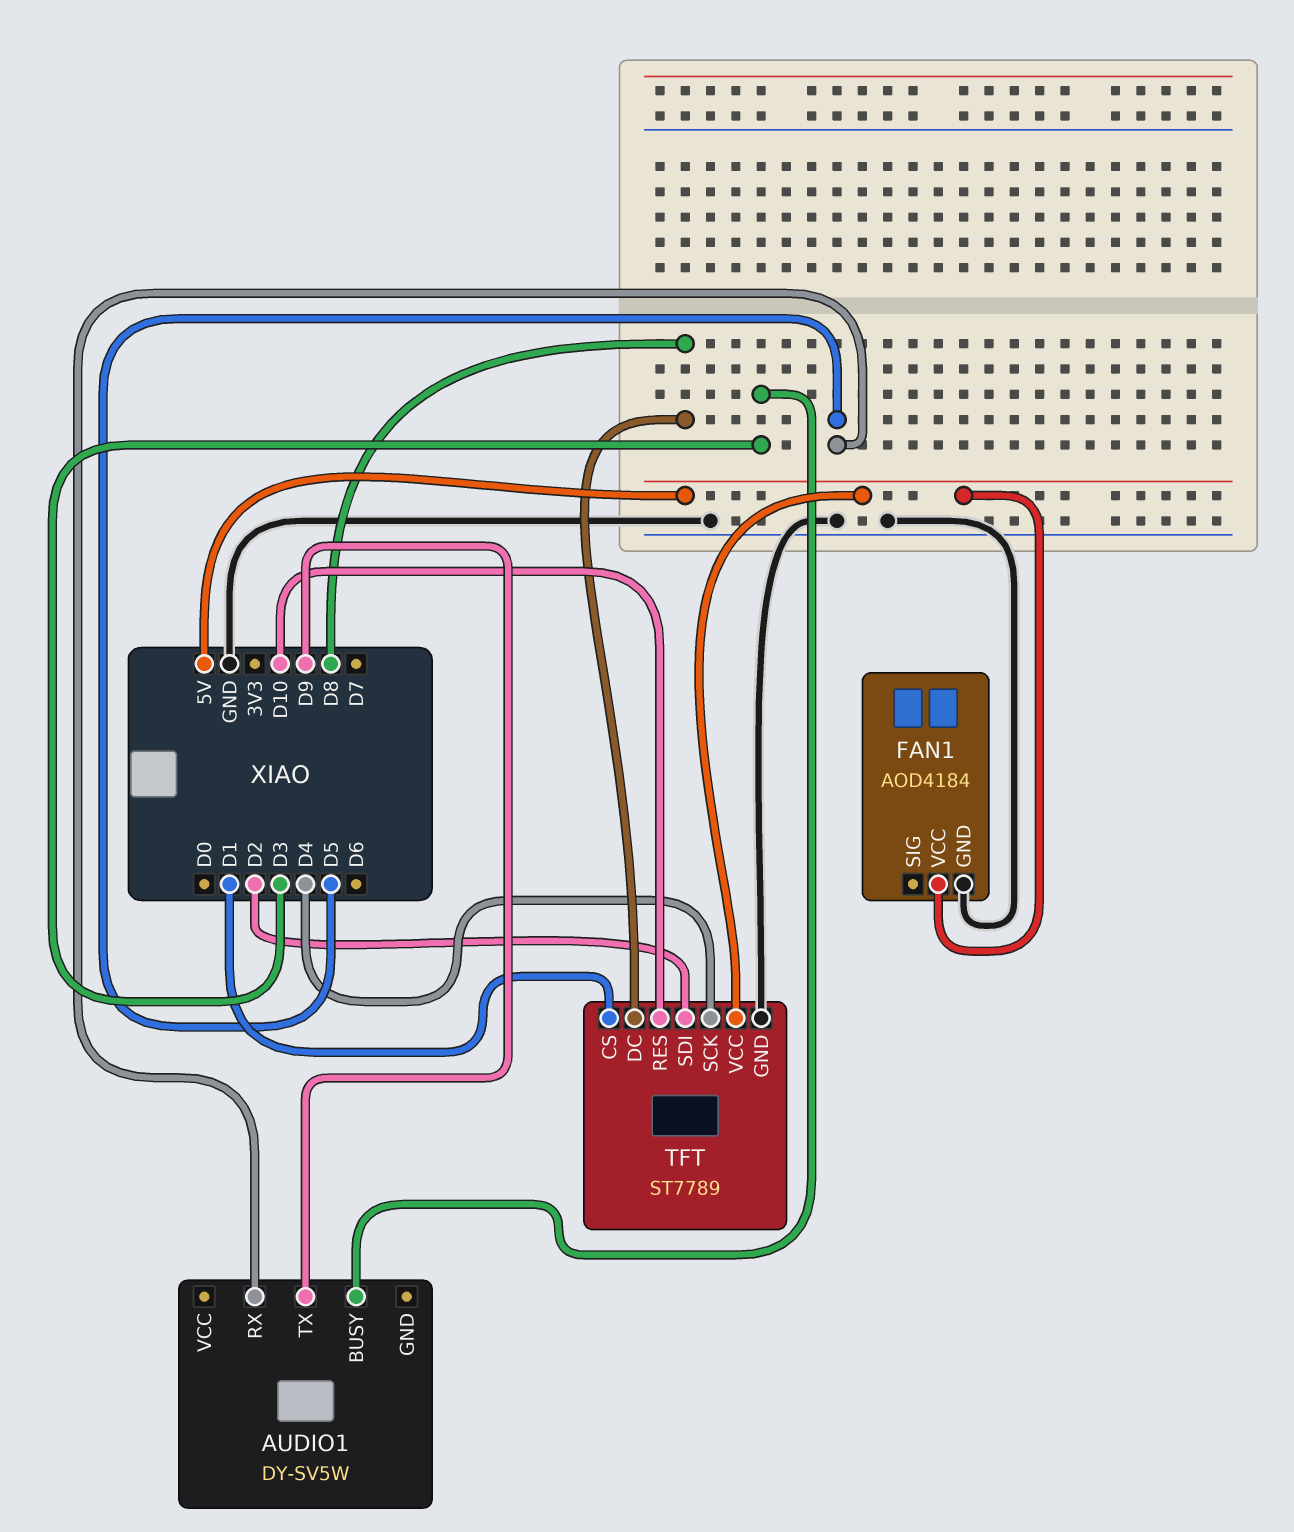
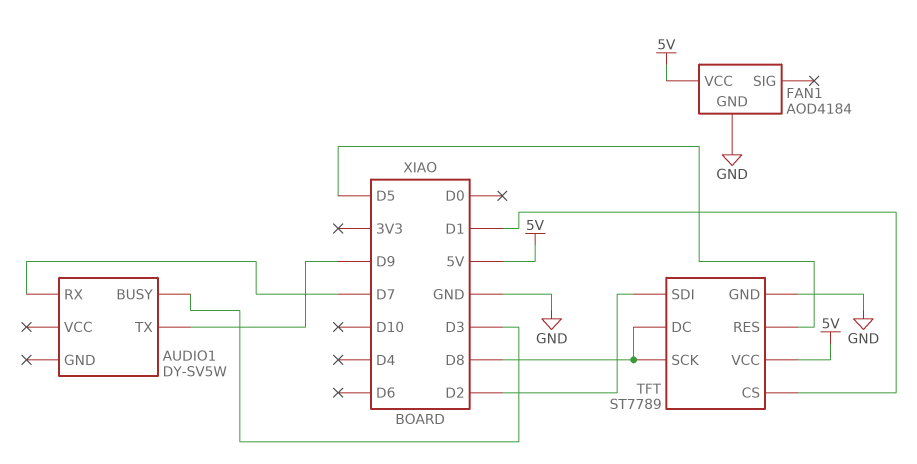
AUDIO1 pin RX: D5 -> D7
TFT pin RES: D10 -> D5
TFT pin SCK: D4 -> D8

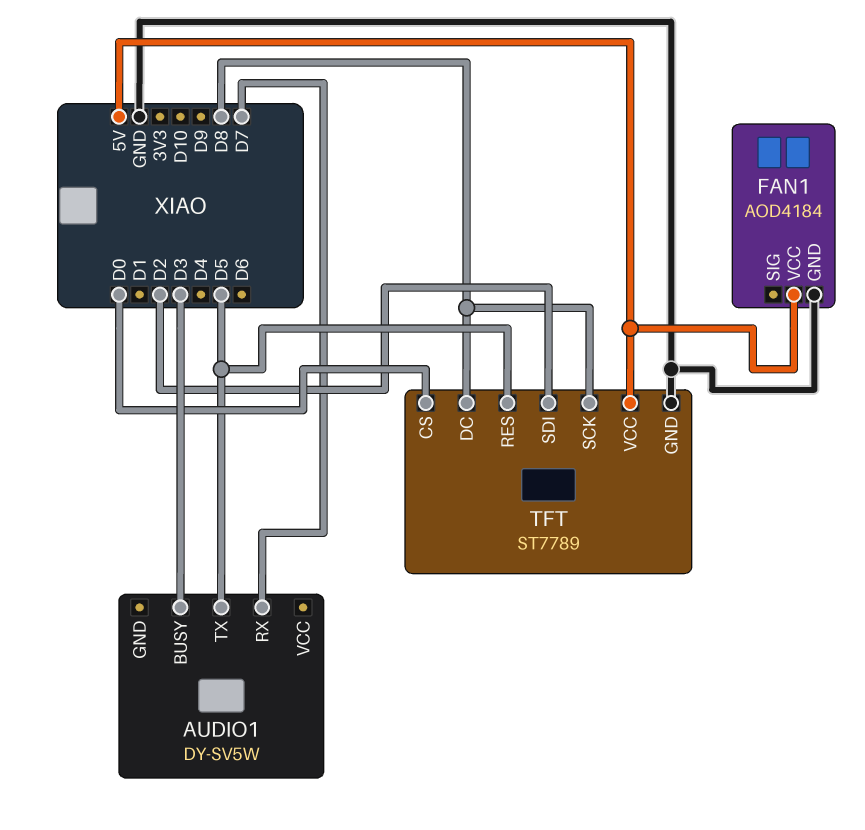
AUDIO1 pin TX: D9 -> D5
TFT pin CS: D1 -> D0

